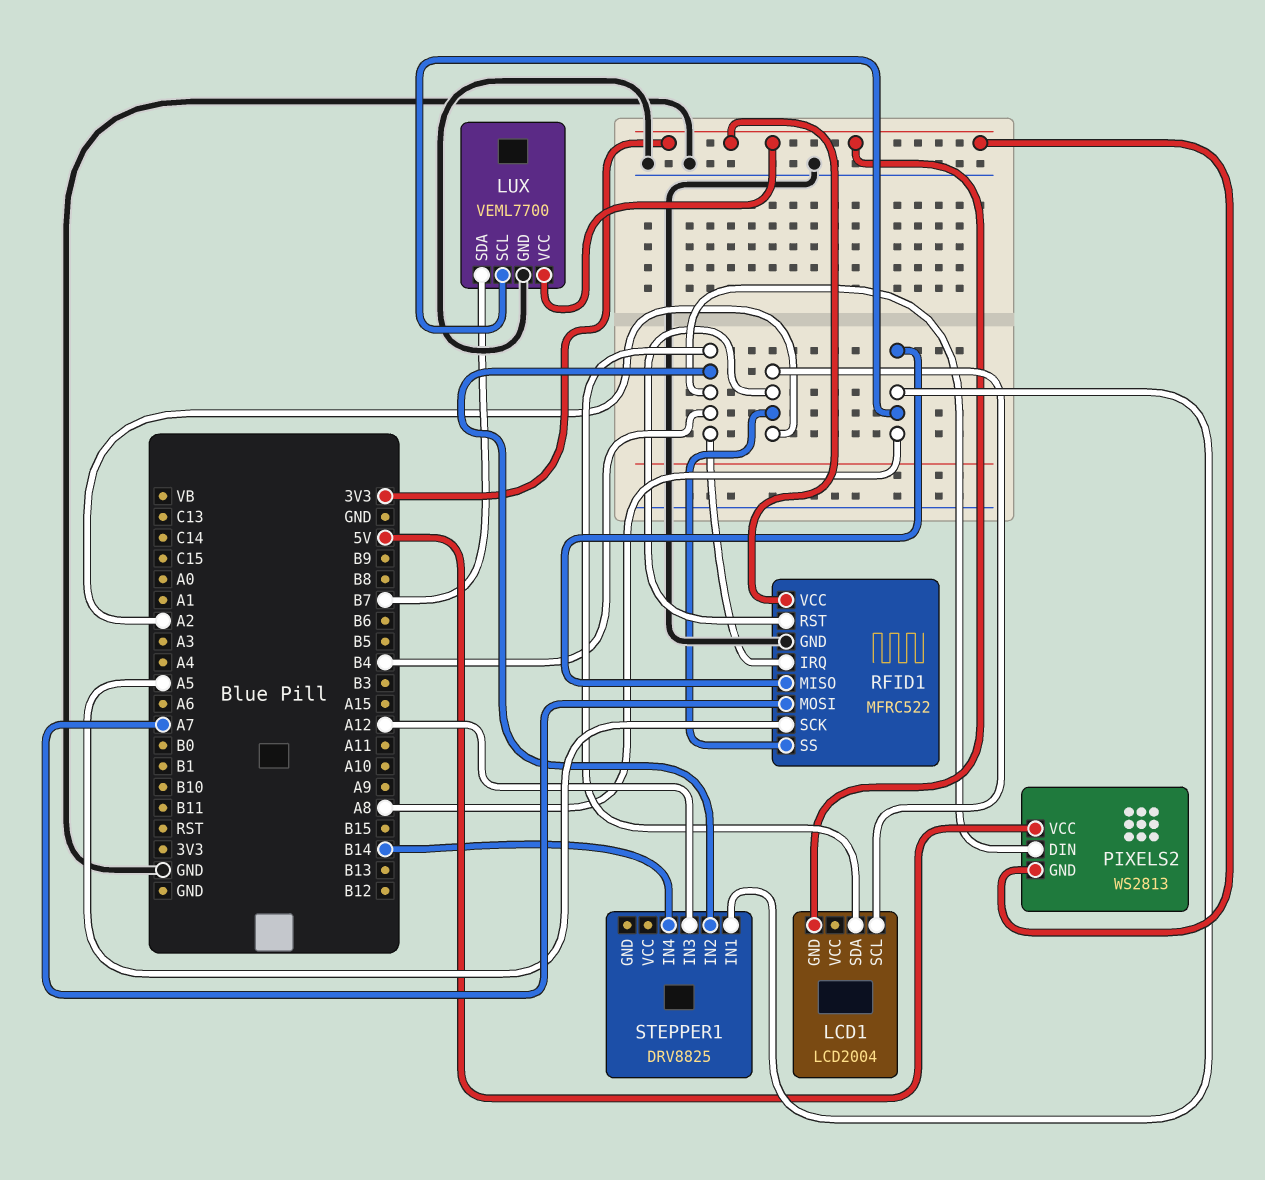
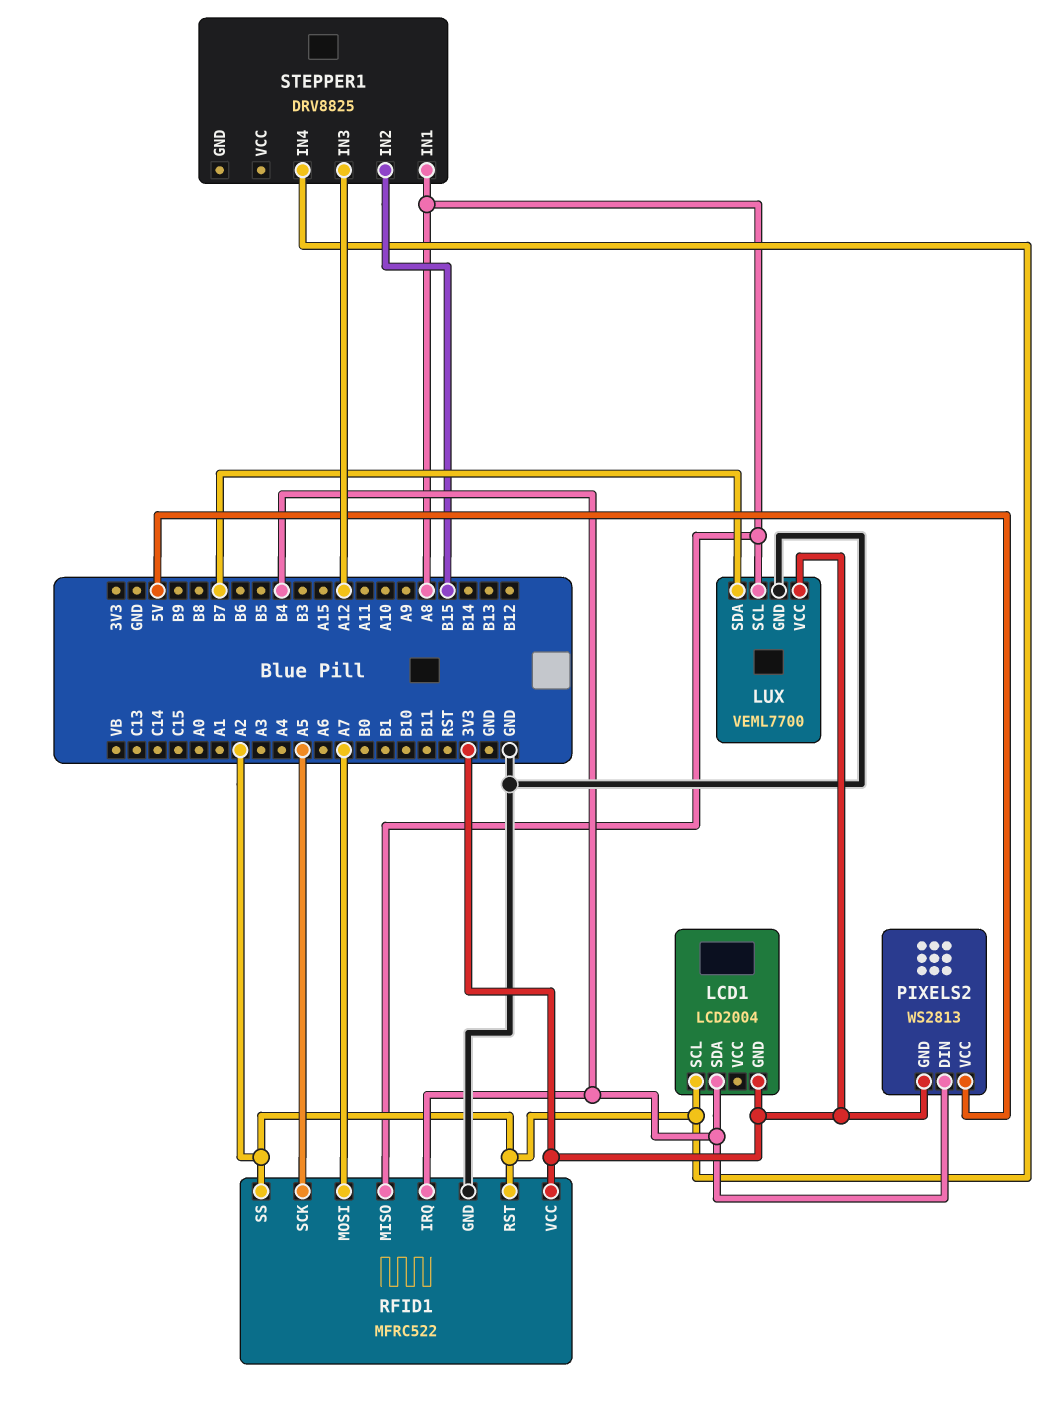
STEPPER1 pin IN2: B4 -> B15
STEPPER1 pin IN4: B14 -> A2

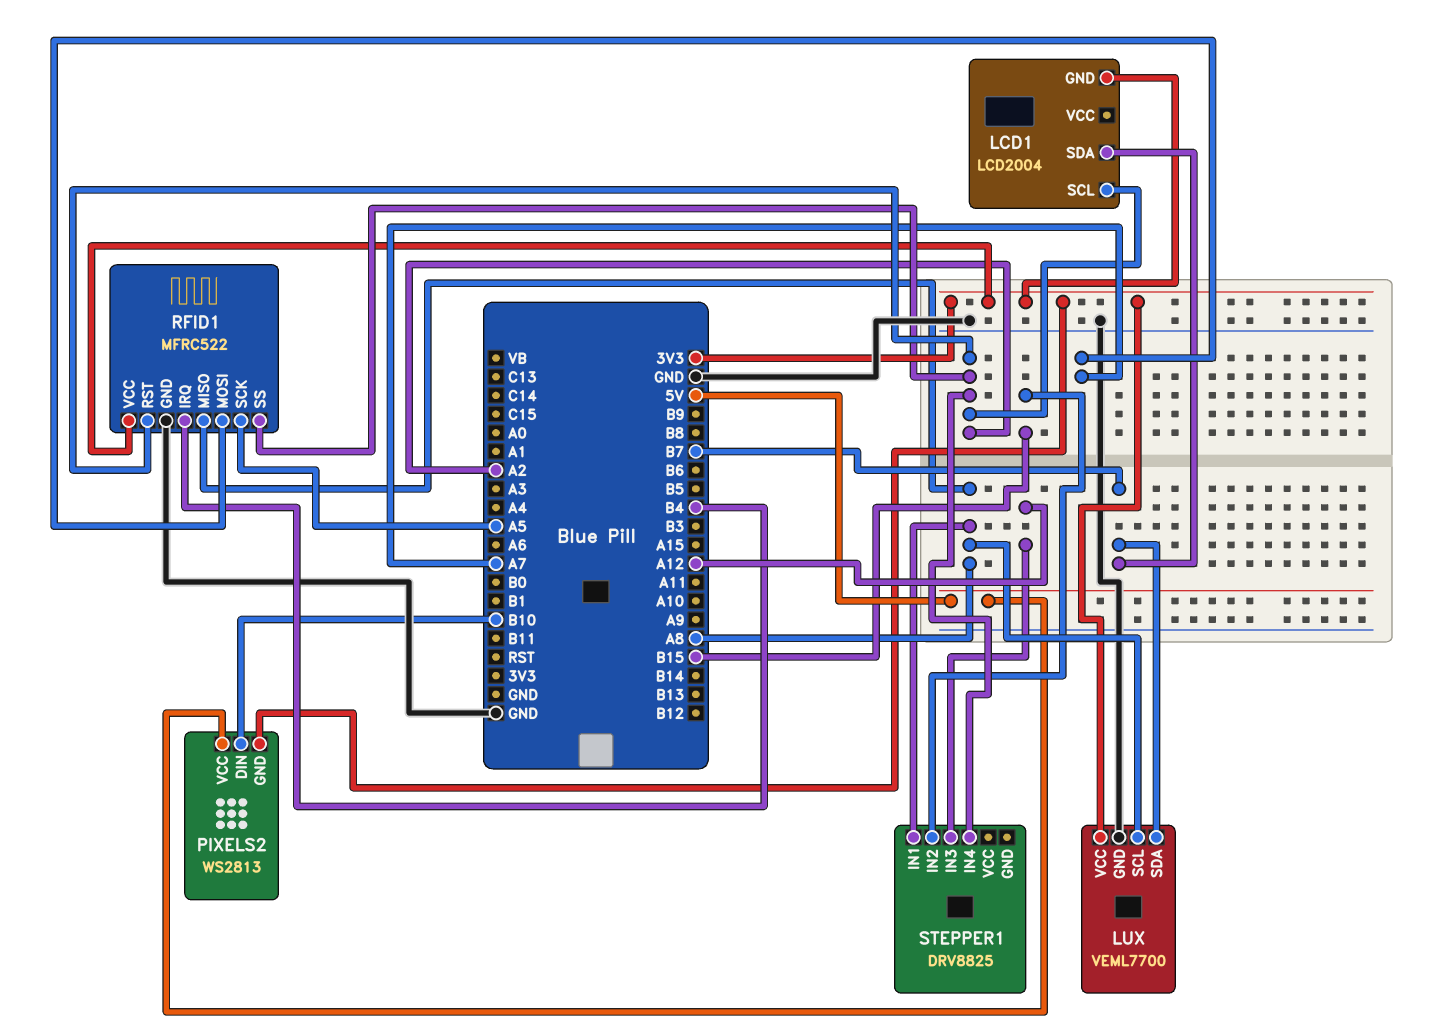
LCD1 pin SDA: B4 -> B7
PIXELS2 pin DIN: B4 -> B10

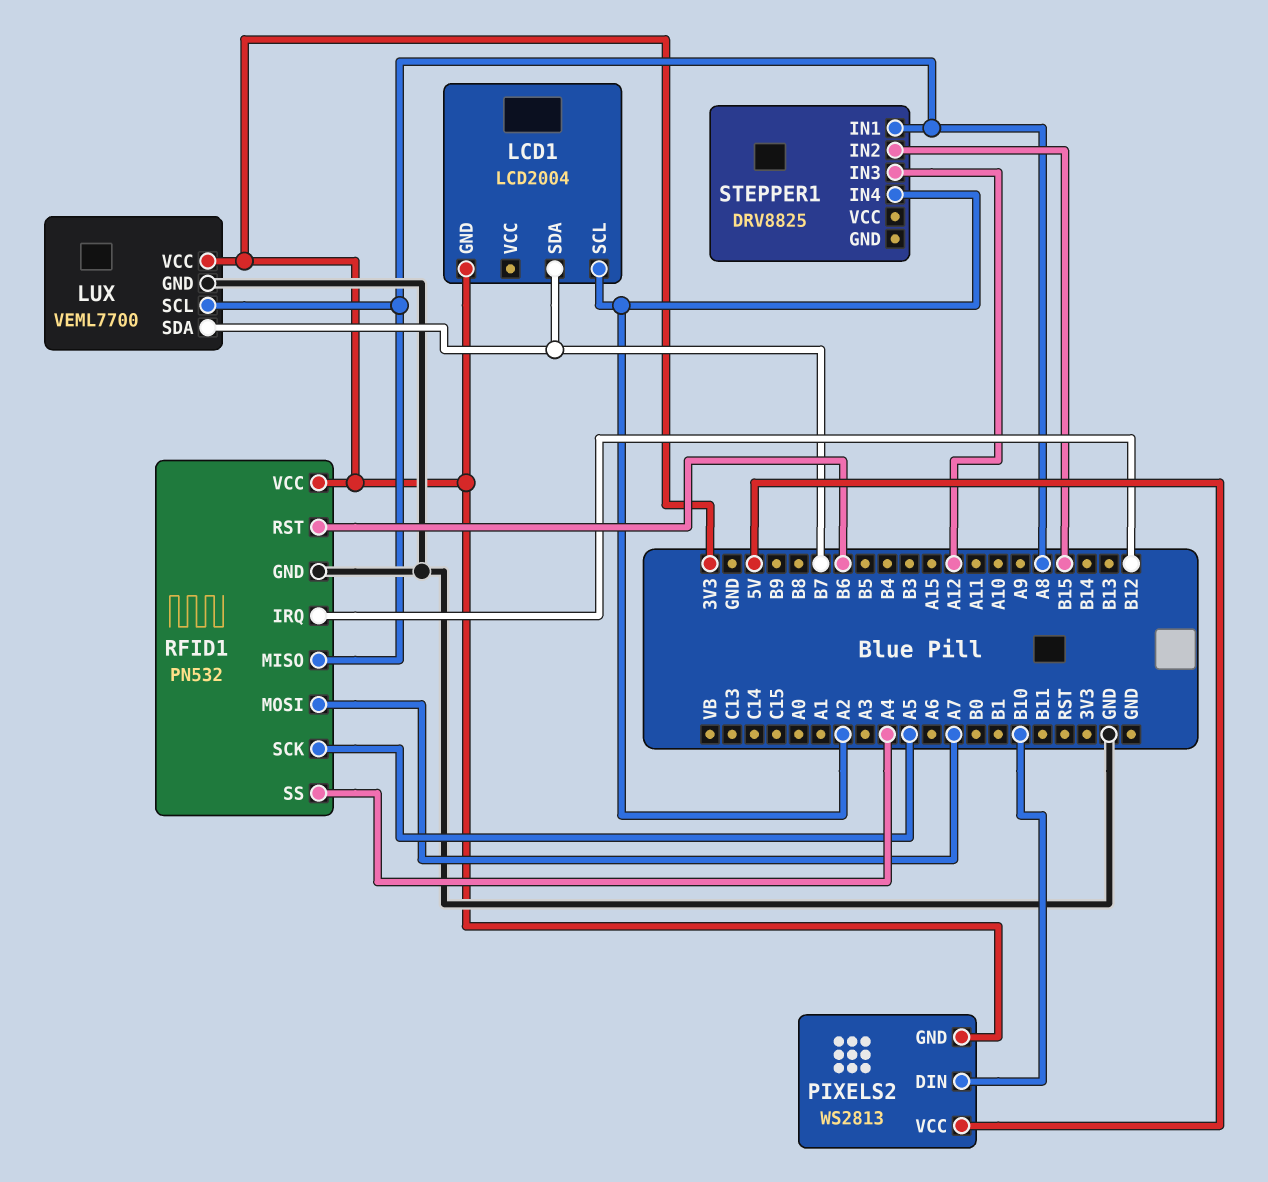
RFID1: MFRC522 -> PN532
RFID1 pin IRQ: B4 -> B12
RFID1 pin RST: A2 -> B6
RFID1 pin SS: A2 -> A4

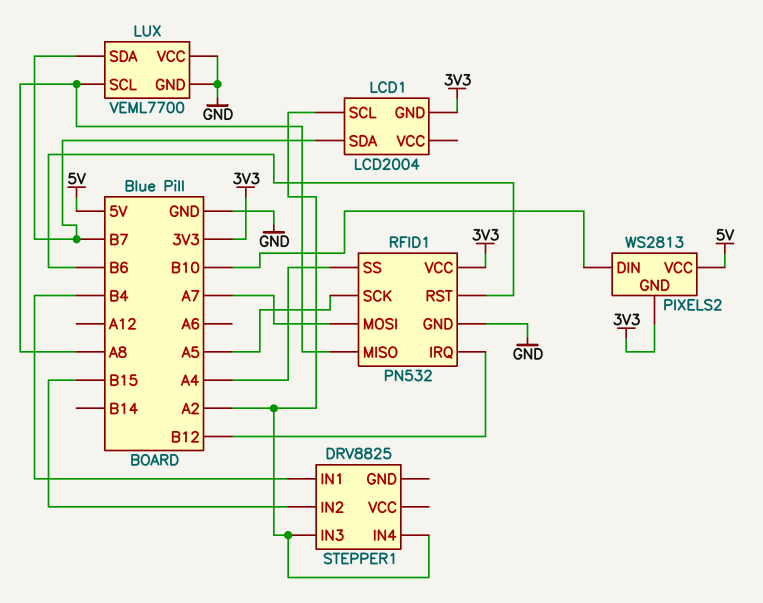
LUX pin VCC: 3V3 -> GND
STEPPER1 pin IN1: A8 -> B4
STEPPER1 pin IN3: A12 -> A2

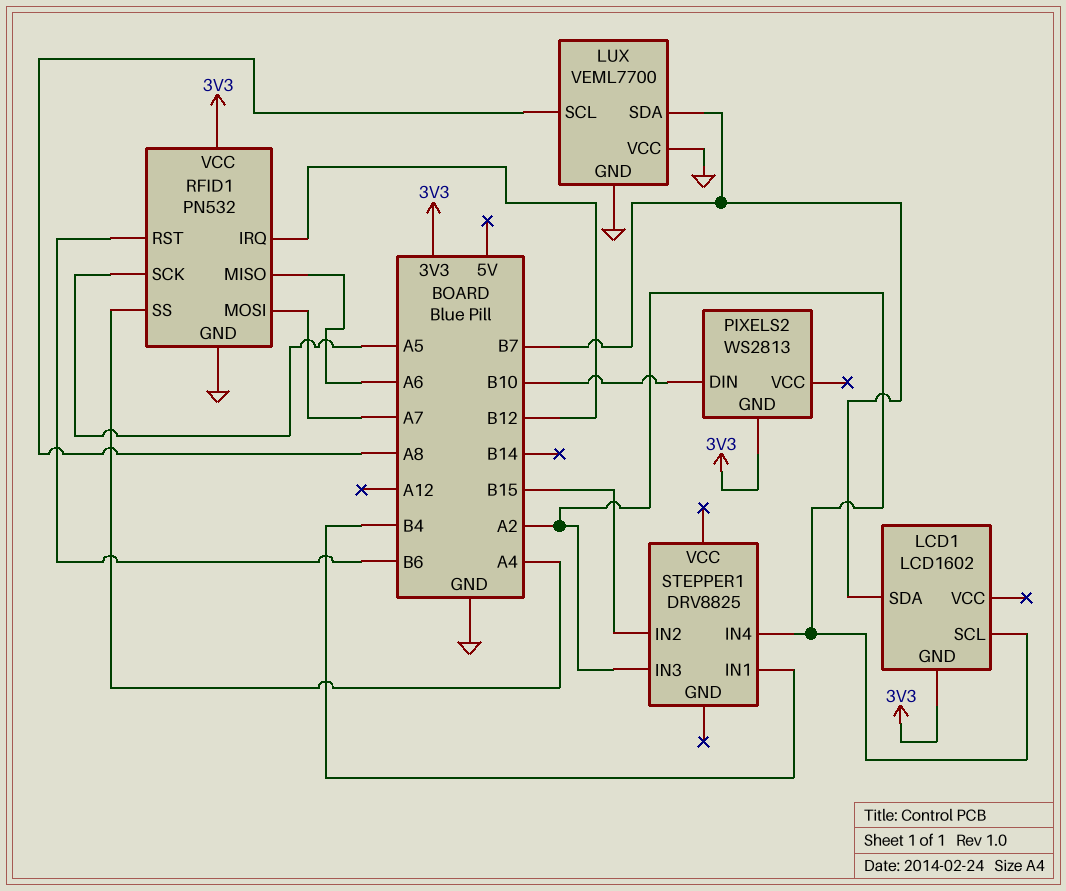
LCD1: LCD2004 -> LCD1602
PIXELS2 pin VCC: 5V -> none
RFID1 pin MISO: A8 -> A6

